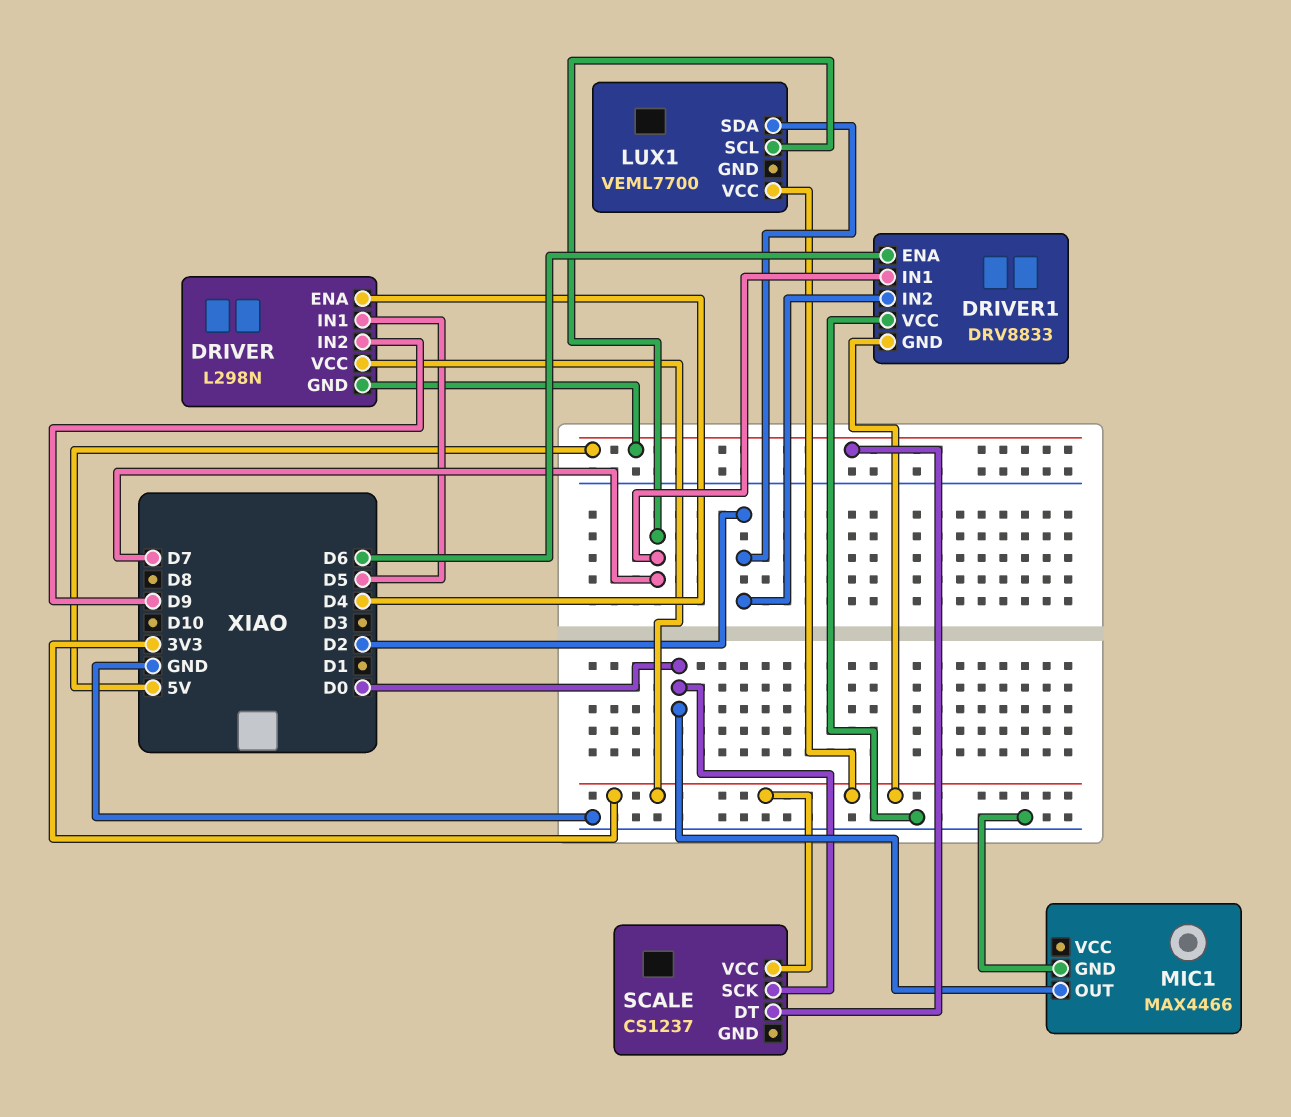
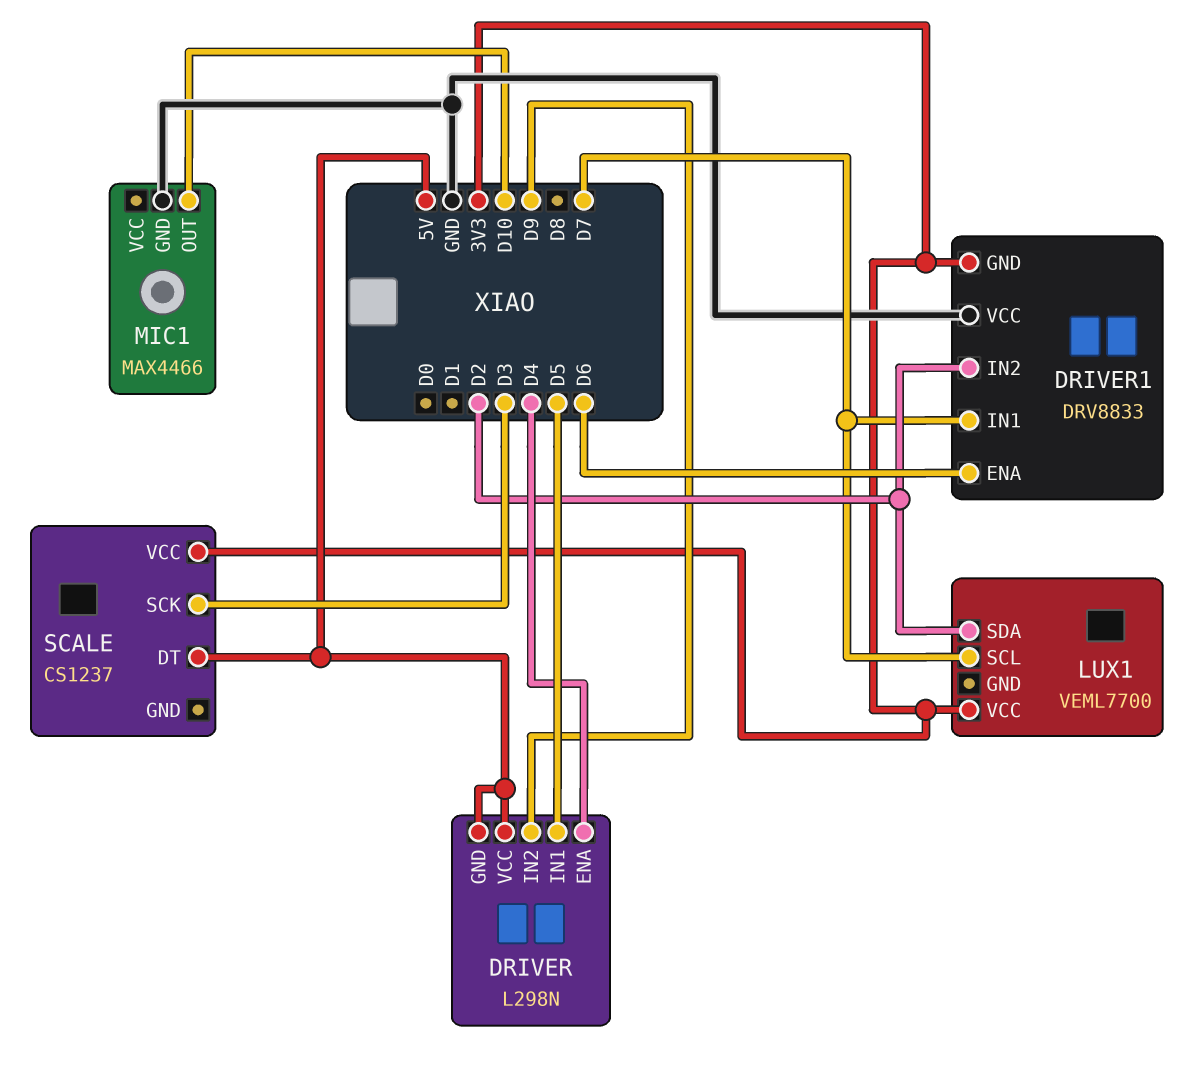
DRIVER pin VCC: 3V3 -> 5V
MIC1 pin OUT: D0 -> D10
SCALE pin SCK: D0 -> D3

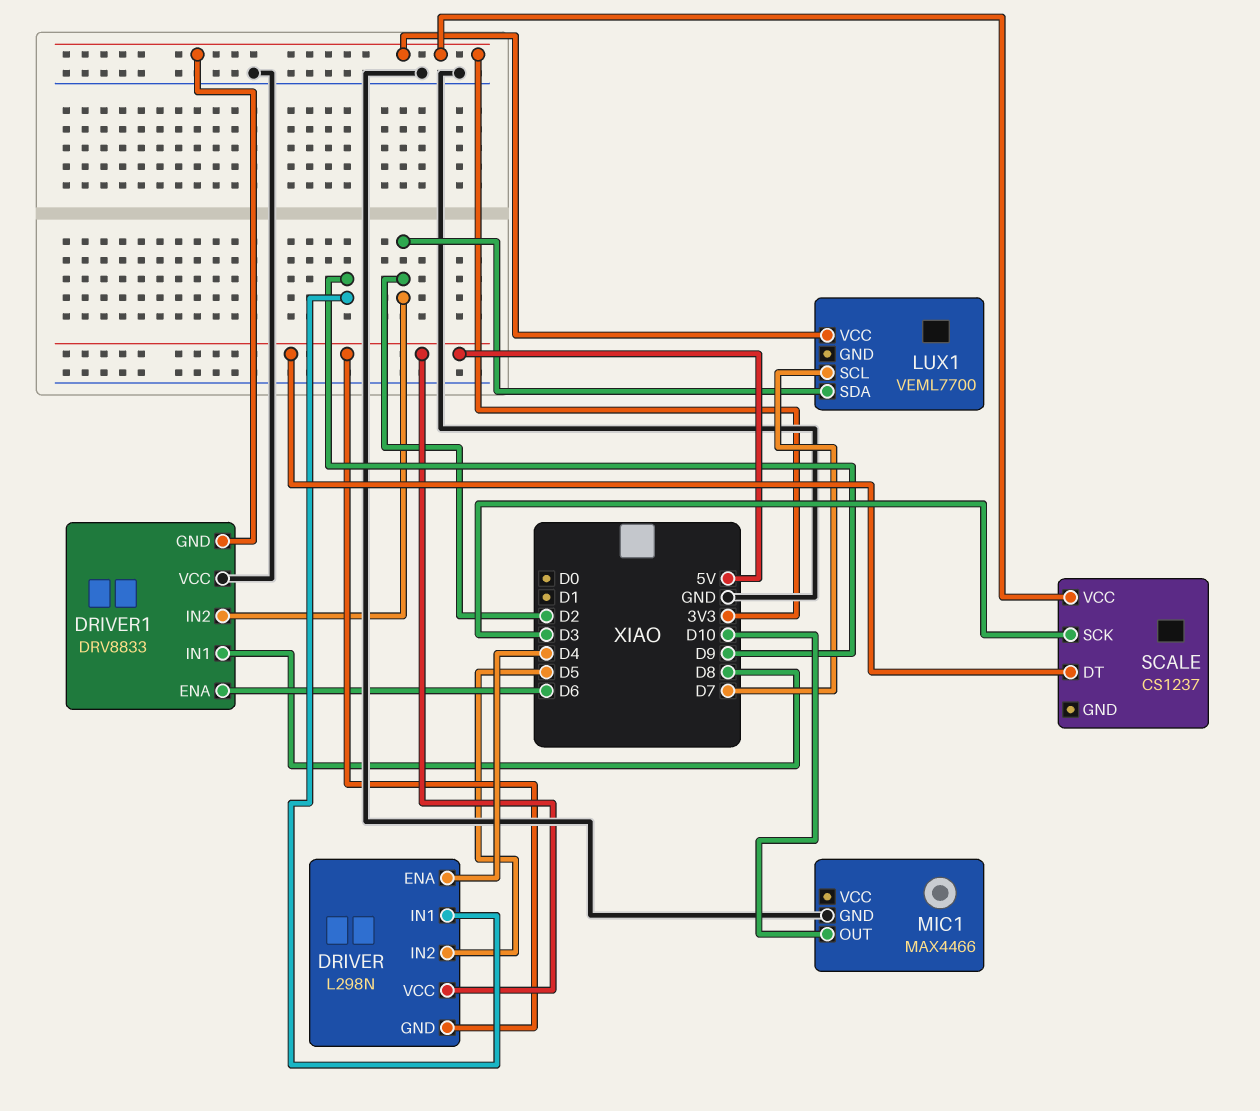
DRIVER pin IN1: D5 -> D9
DRIVER pin IN2: D9 -> D5
DRIVER1 pin IN1: D7 -> D8

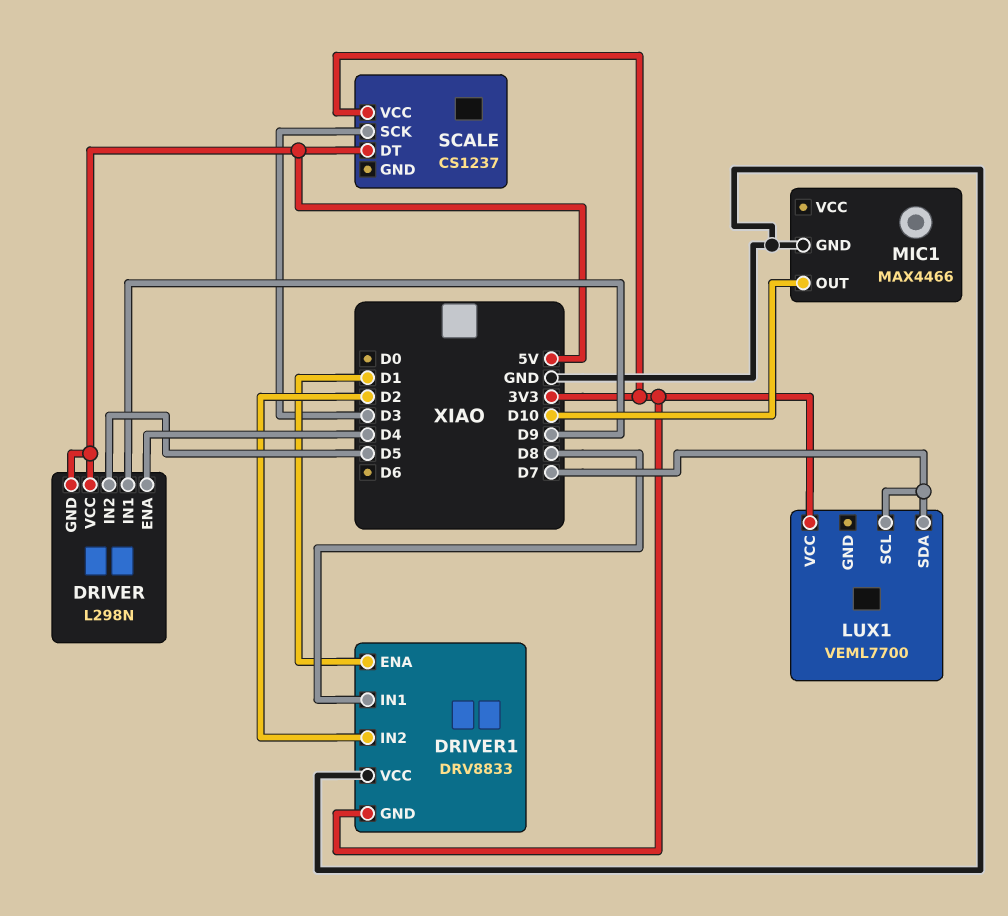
DRIVER1 pin ENA: D6 -> D1
LUX1 pin SDA: D2 -> D7

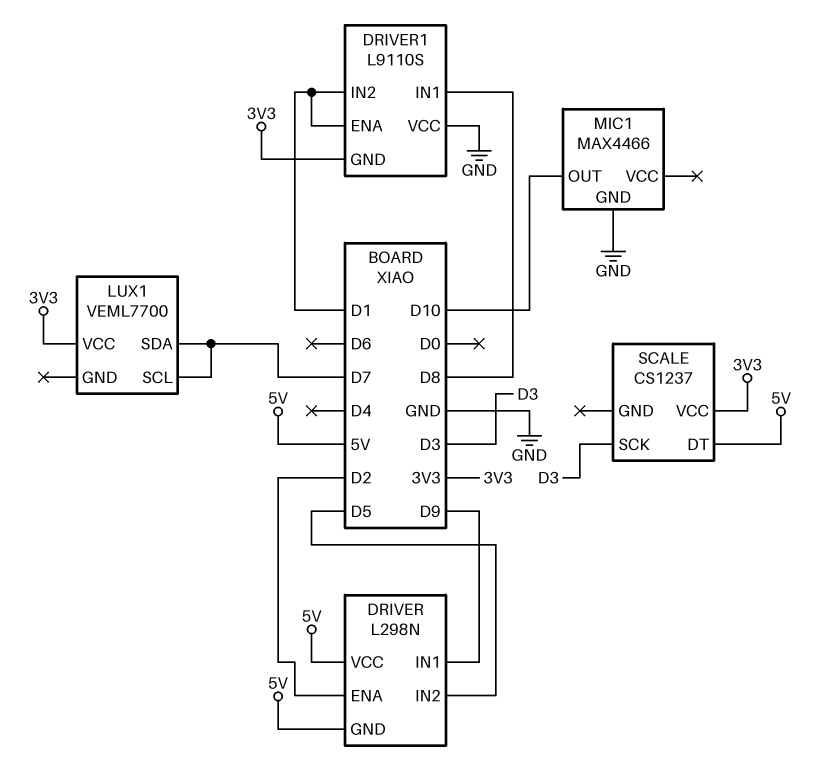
DRIVER pin ENA: D4 -> D2
DRIVER1: DRV8833 -> L9110S
DRIVER1 pin IN2: D2 -> D1

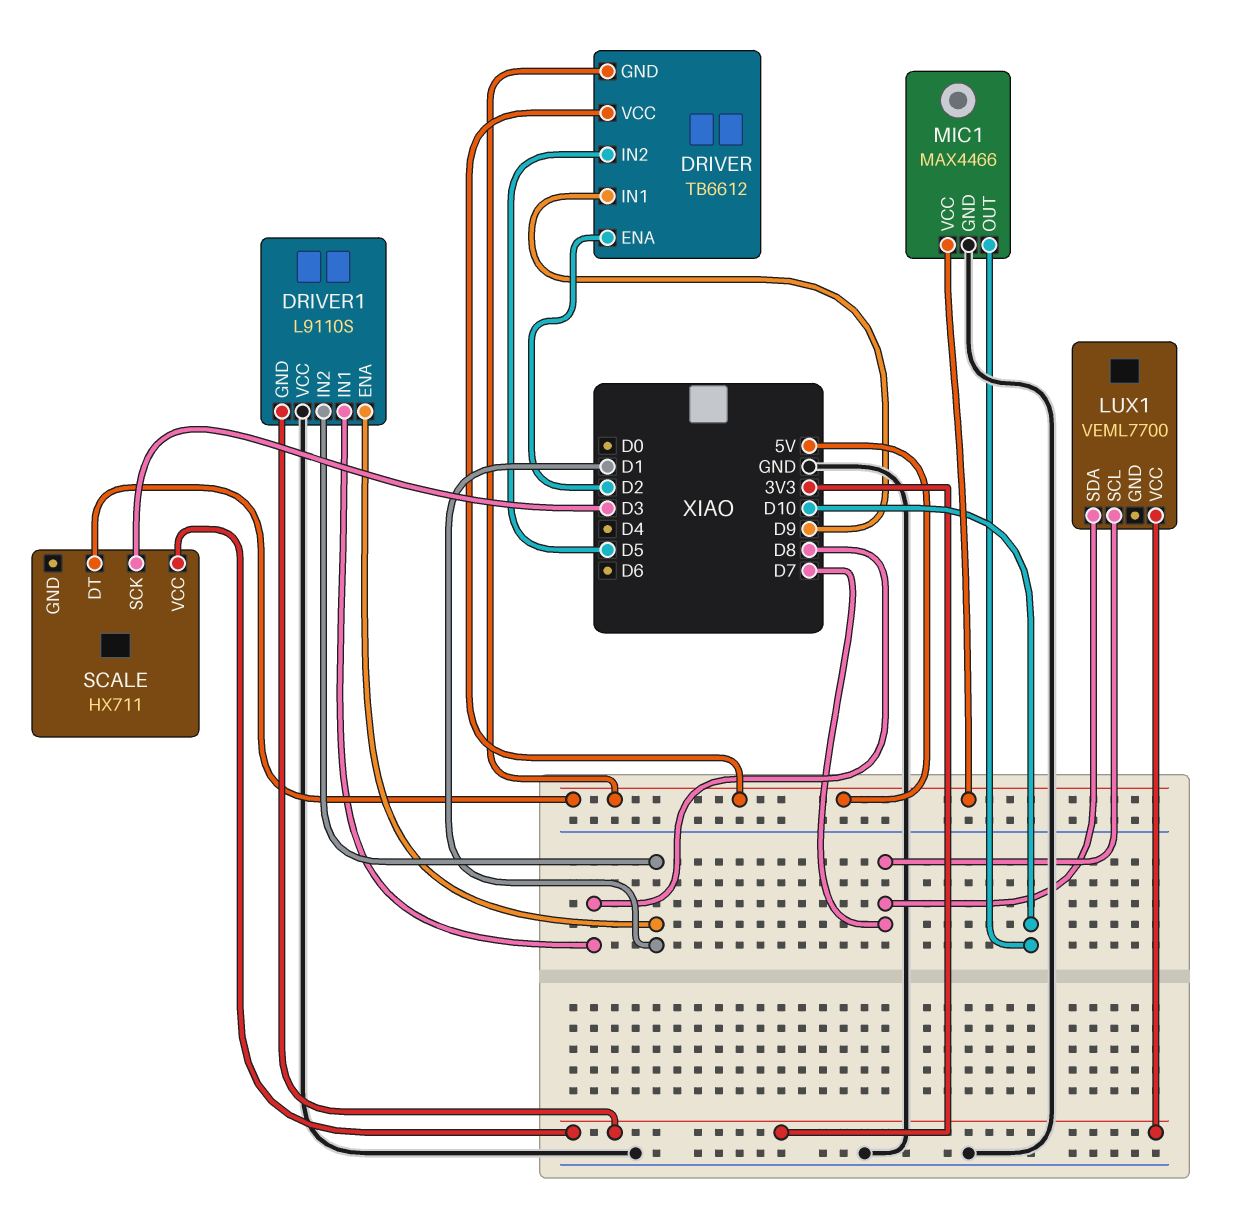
DRIVER: L298N -> TB6612
MIC1 pin VCC: none -> 5V
SCALE: CS1237 -> HX711

